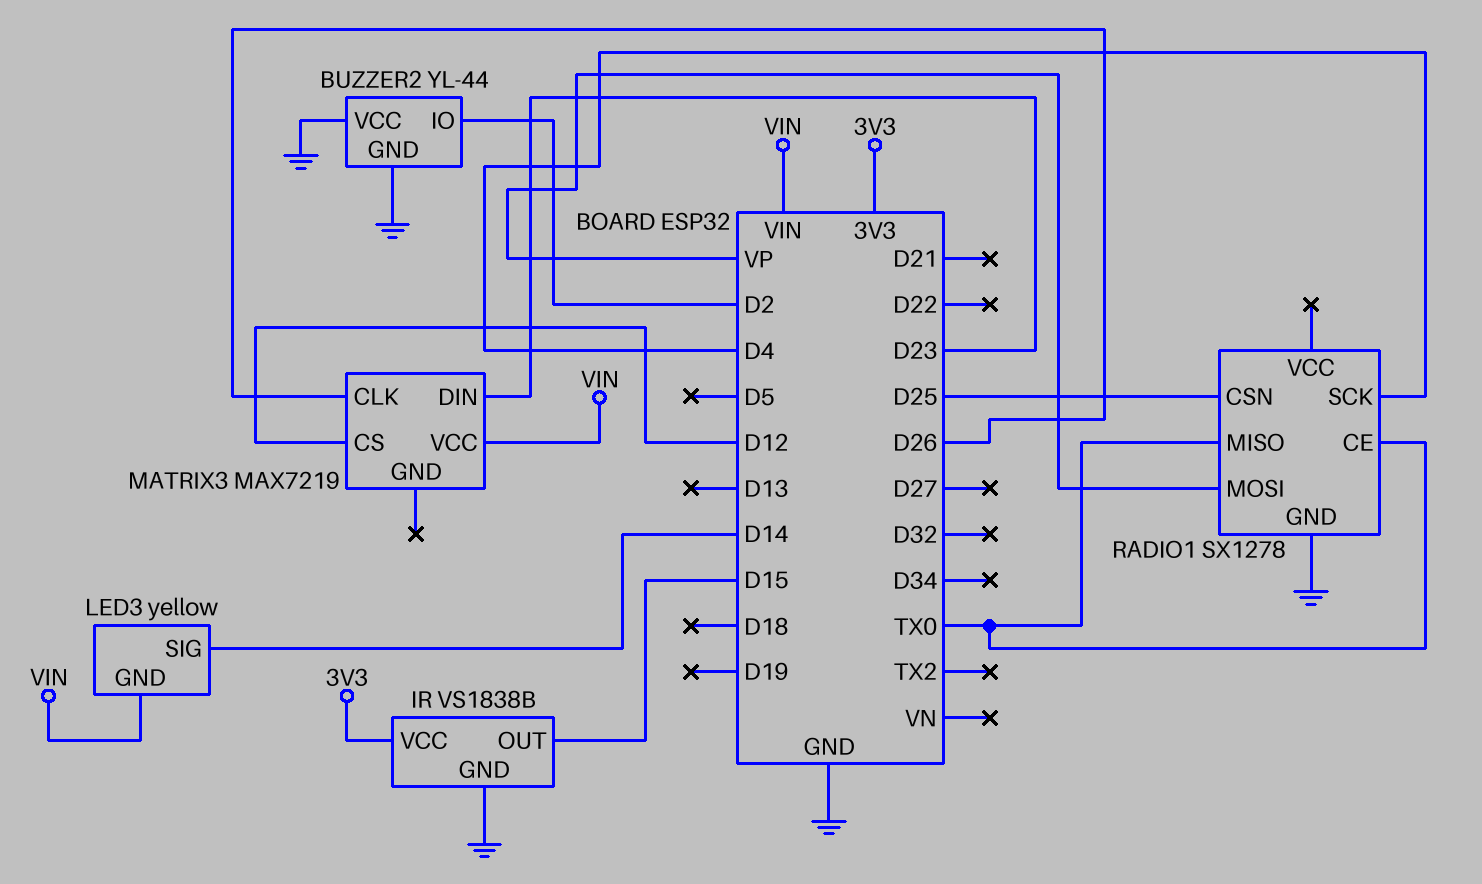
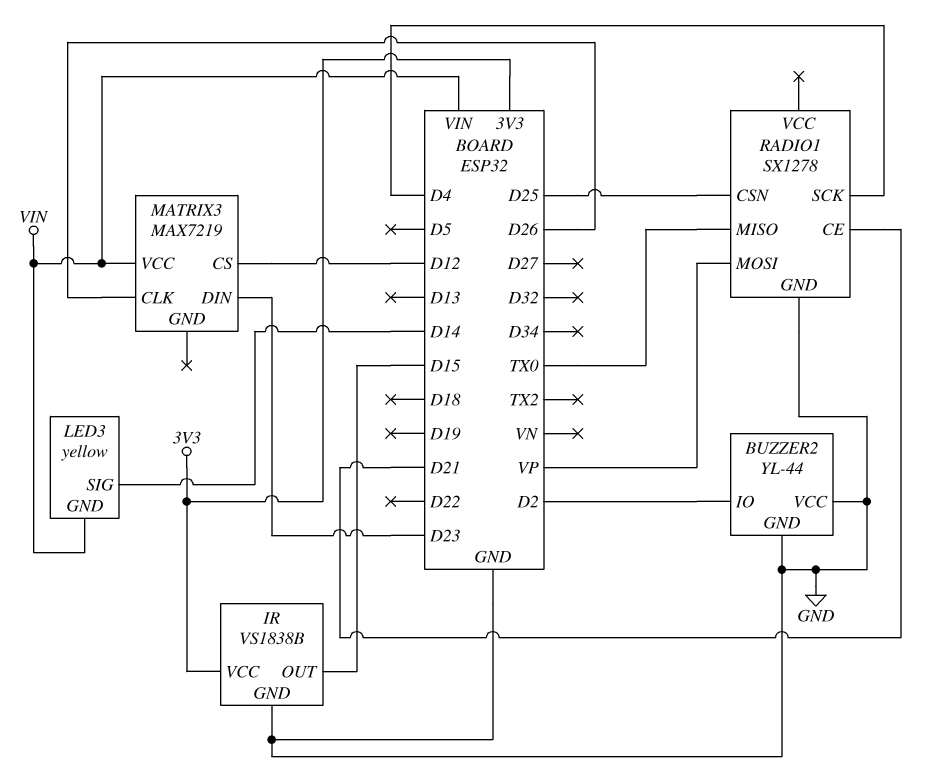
RADIO1 pin CE: TX0 -> D21

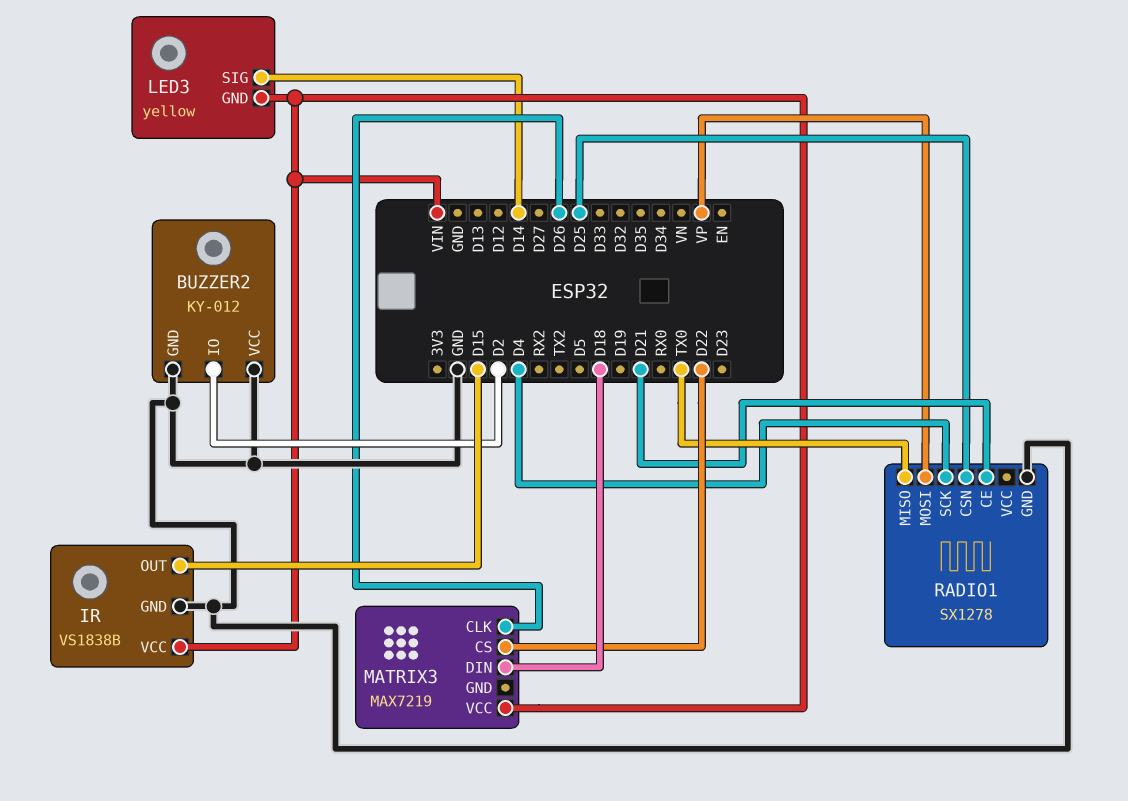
BUZZER2: YL-44 -> KY-012
IR pin VCC: 3V3 -> VIN
MATRIX3 pin CS: D12 -> D22
MATRIX3 pin DIN: D23 -> D18

